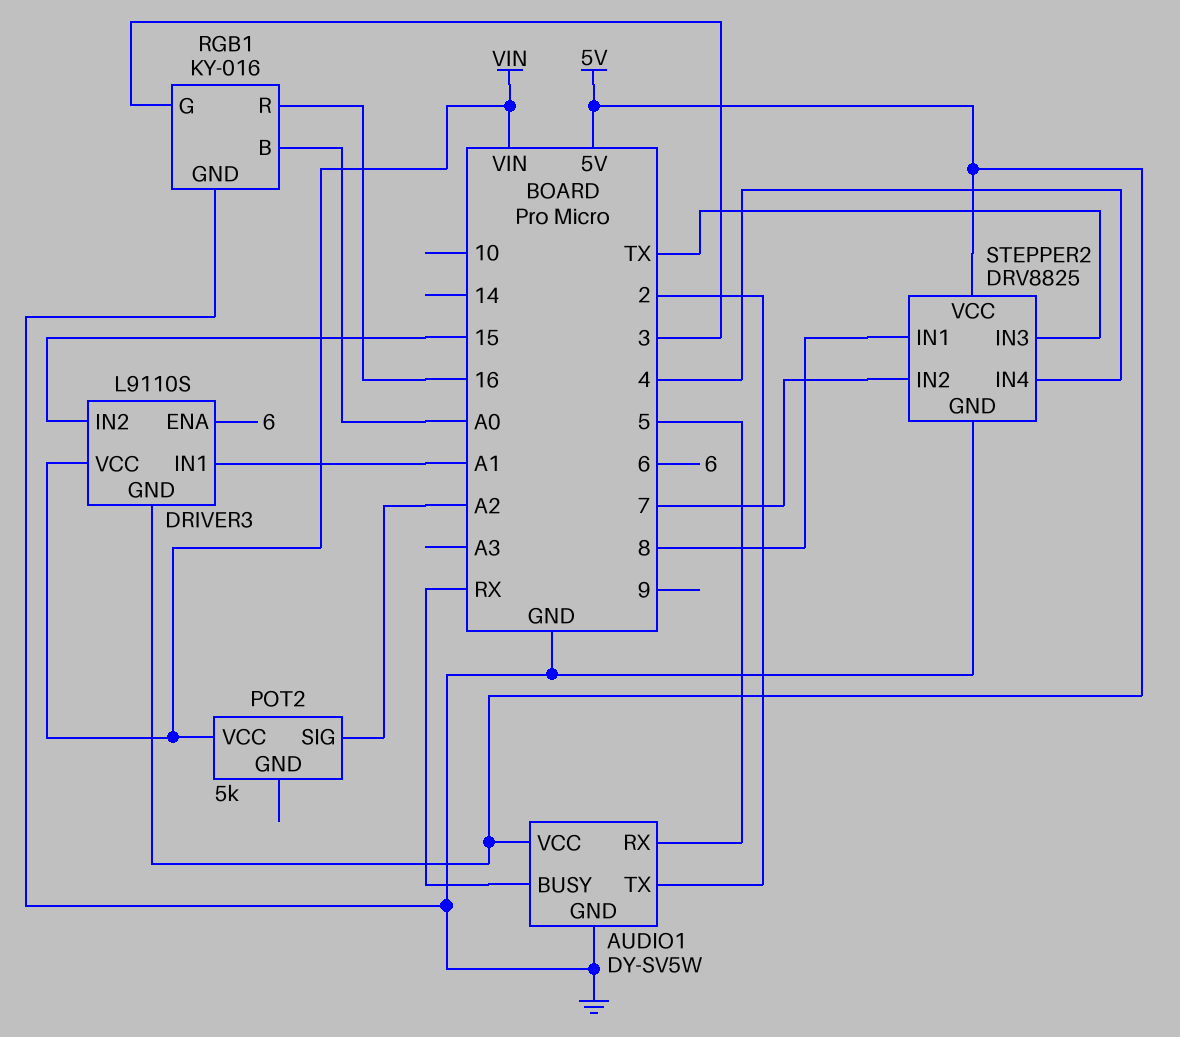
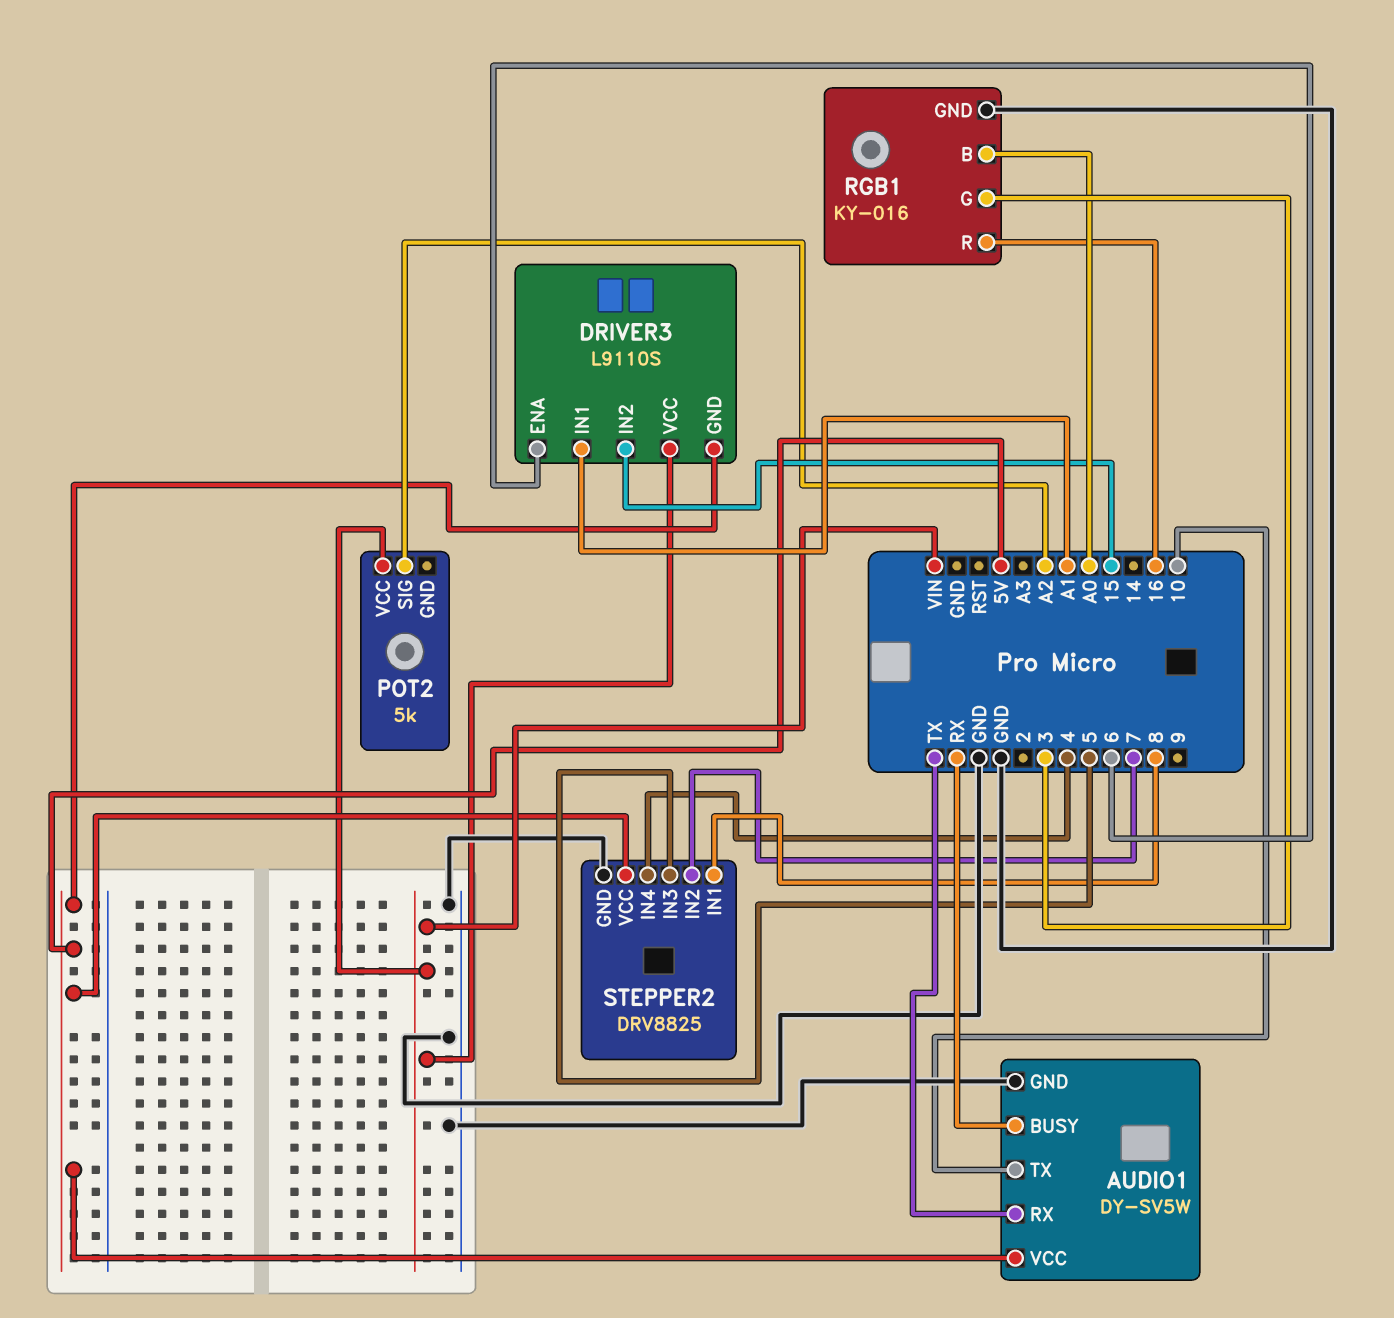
AUDIO1 pin RX: 5 -> TX
AUDIO1 pin TX: 2 -> 10
STEPPER2 pin IN3: TX -> 5

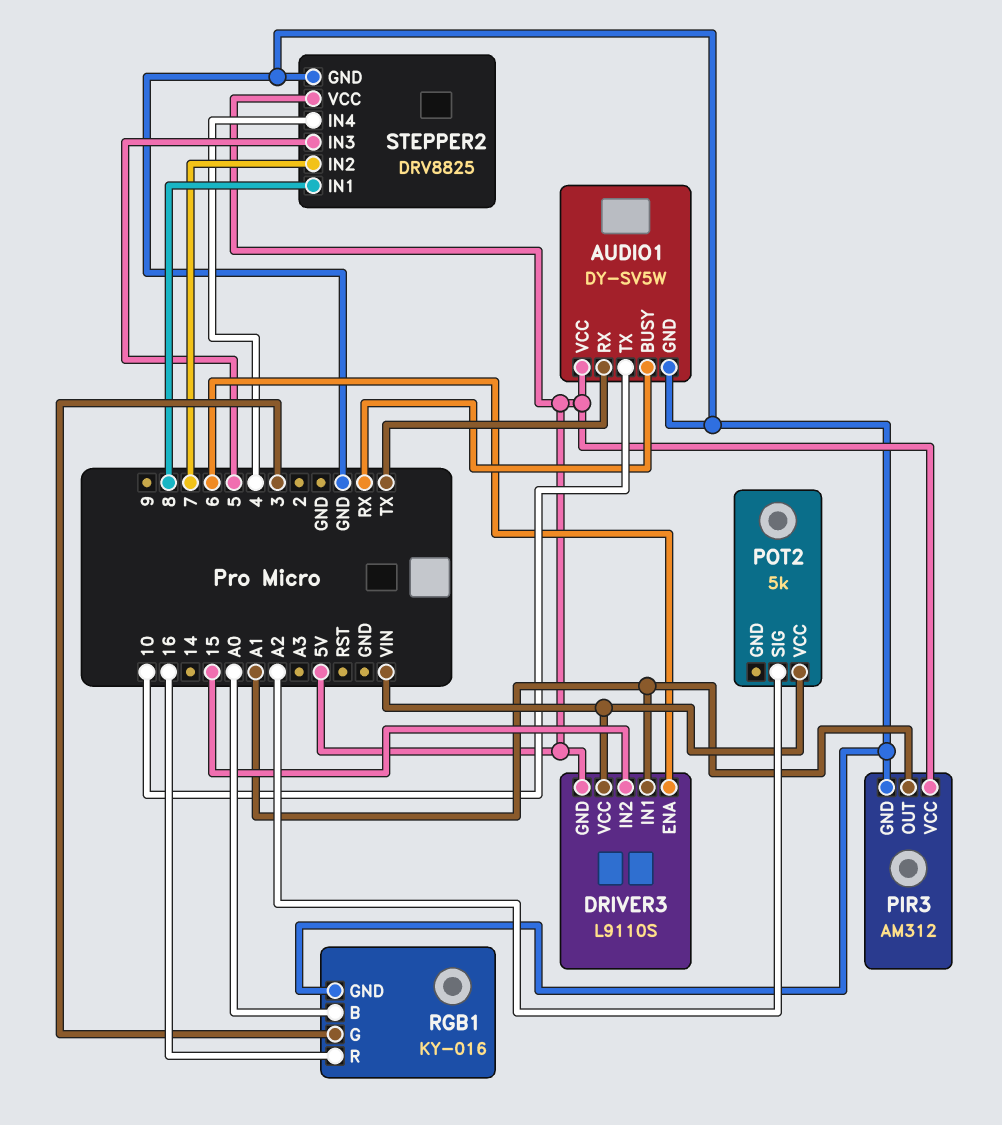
PIR3: none -> AM312
PIR3 pin GND: none -> GND
PIR3 pin OUT: none -> A1
PIR3 pin VCC: none -> 5V

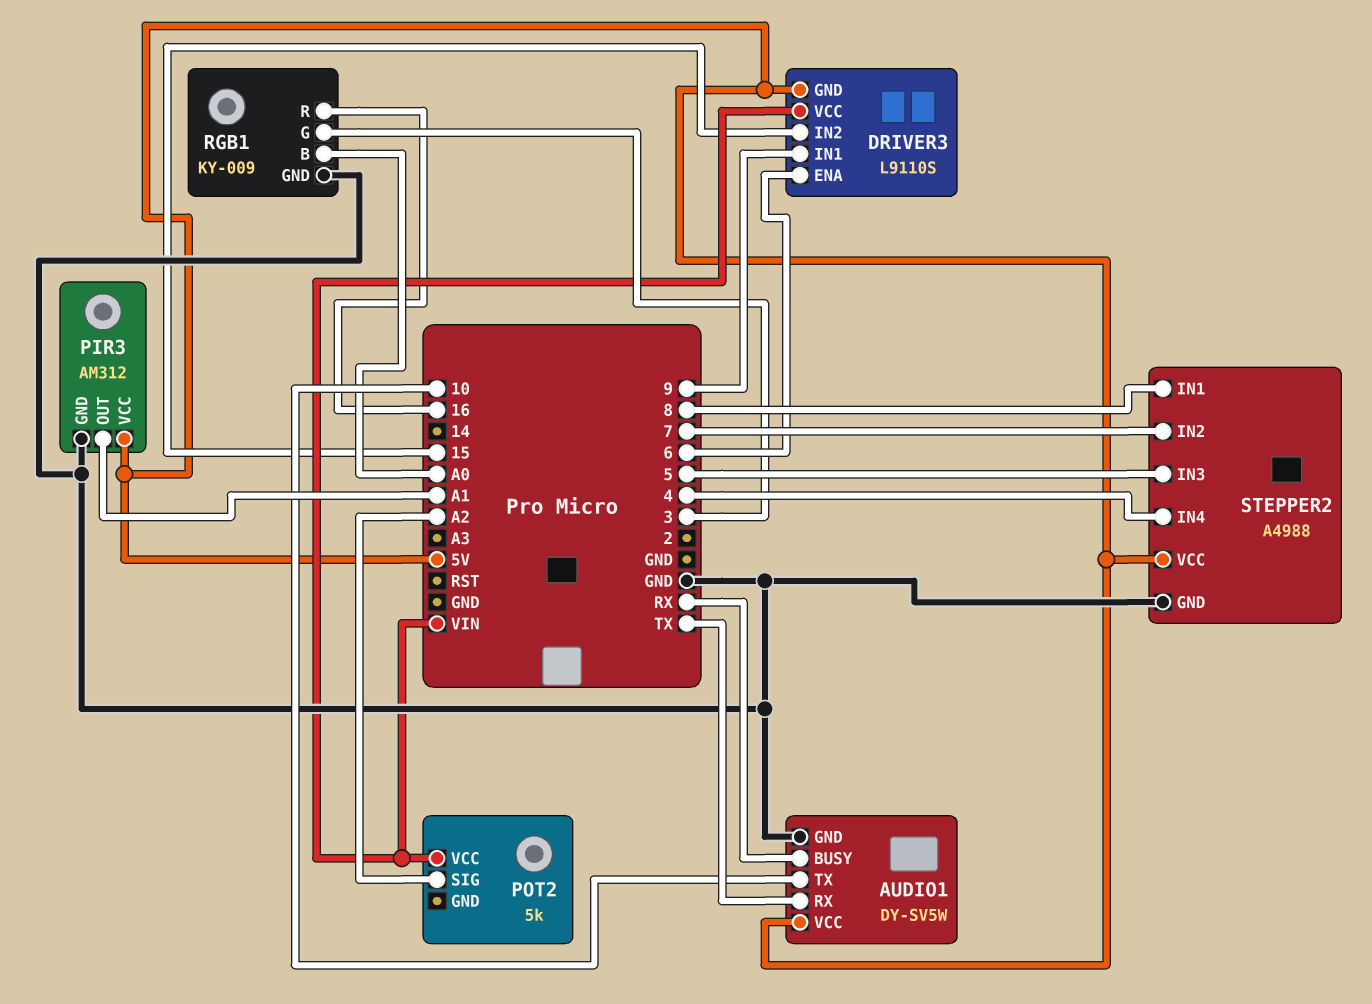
DRIVER3 pin IN1: A1 -> 9
RGB1: KY-016 -> KY-009
STEPPER2: DRV8825 -> A4988

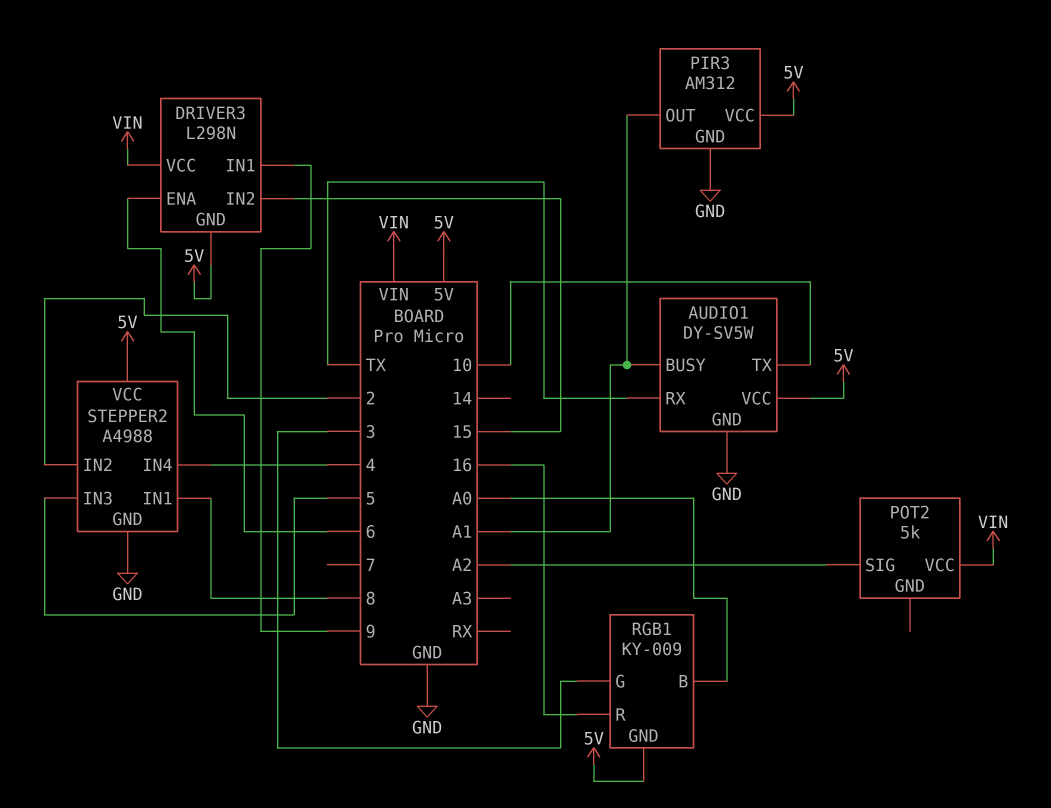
AUDIO1 pin BUSY: RX -> A1
DRIVER3: L9110S -> L298N
RGB1 pin GND: GND -> 5V
STEPPER2 pin IN2: 7 -> 2

